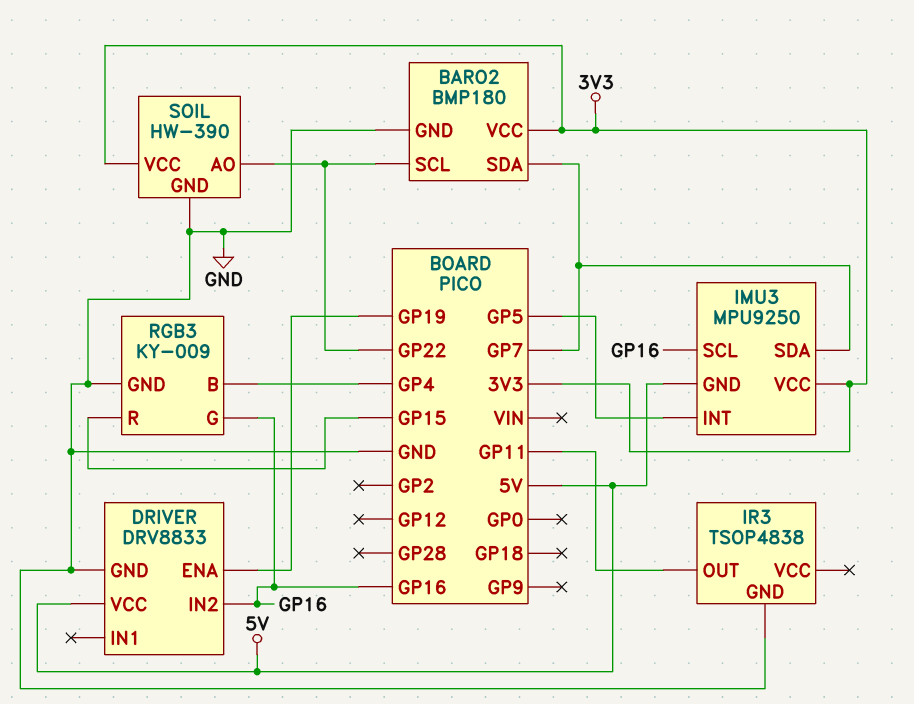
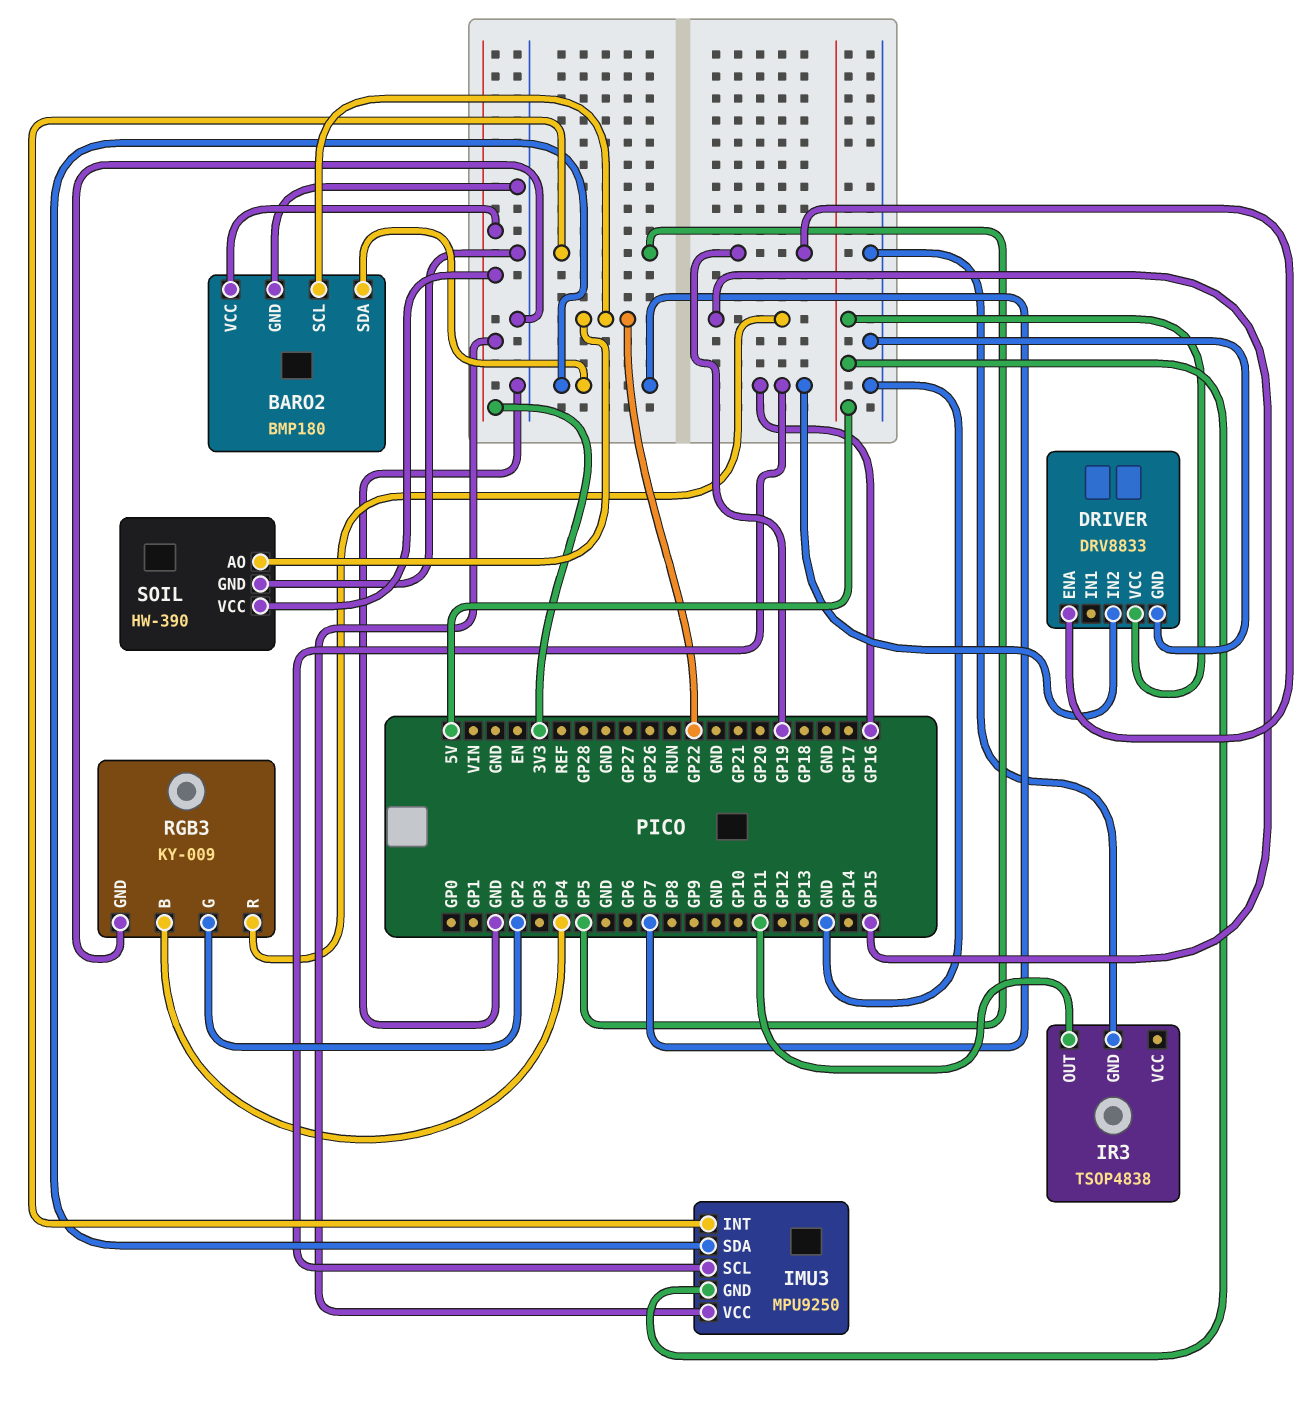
RGB3 pin G: GP16 -> GP2

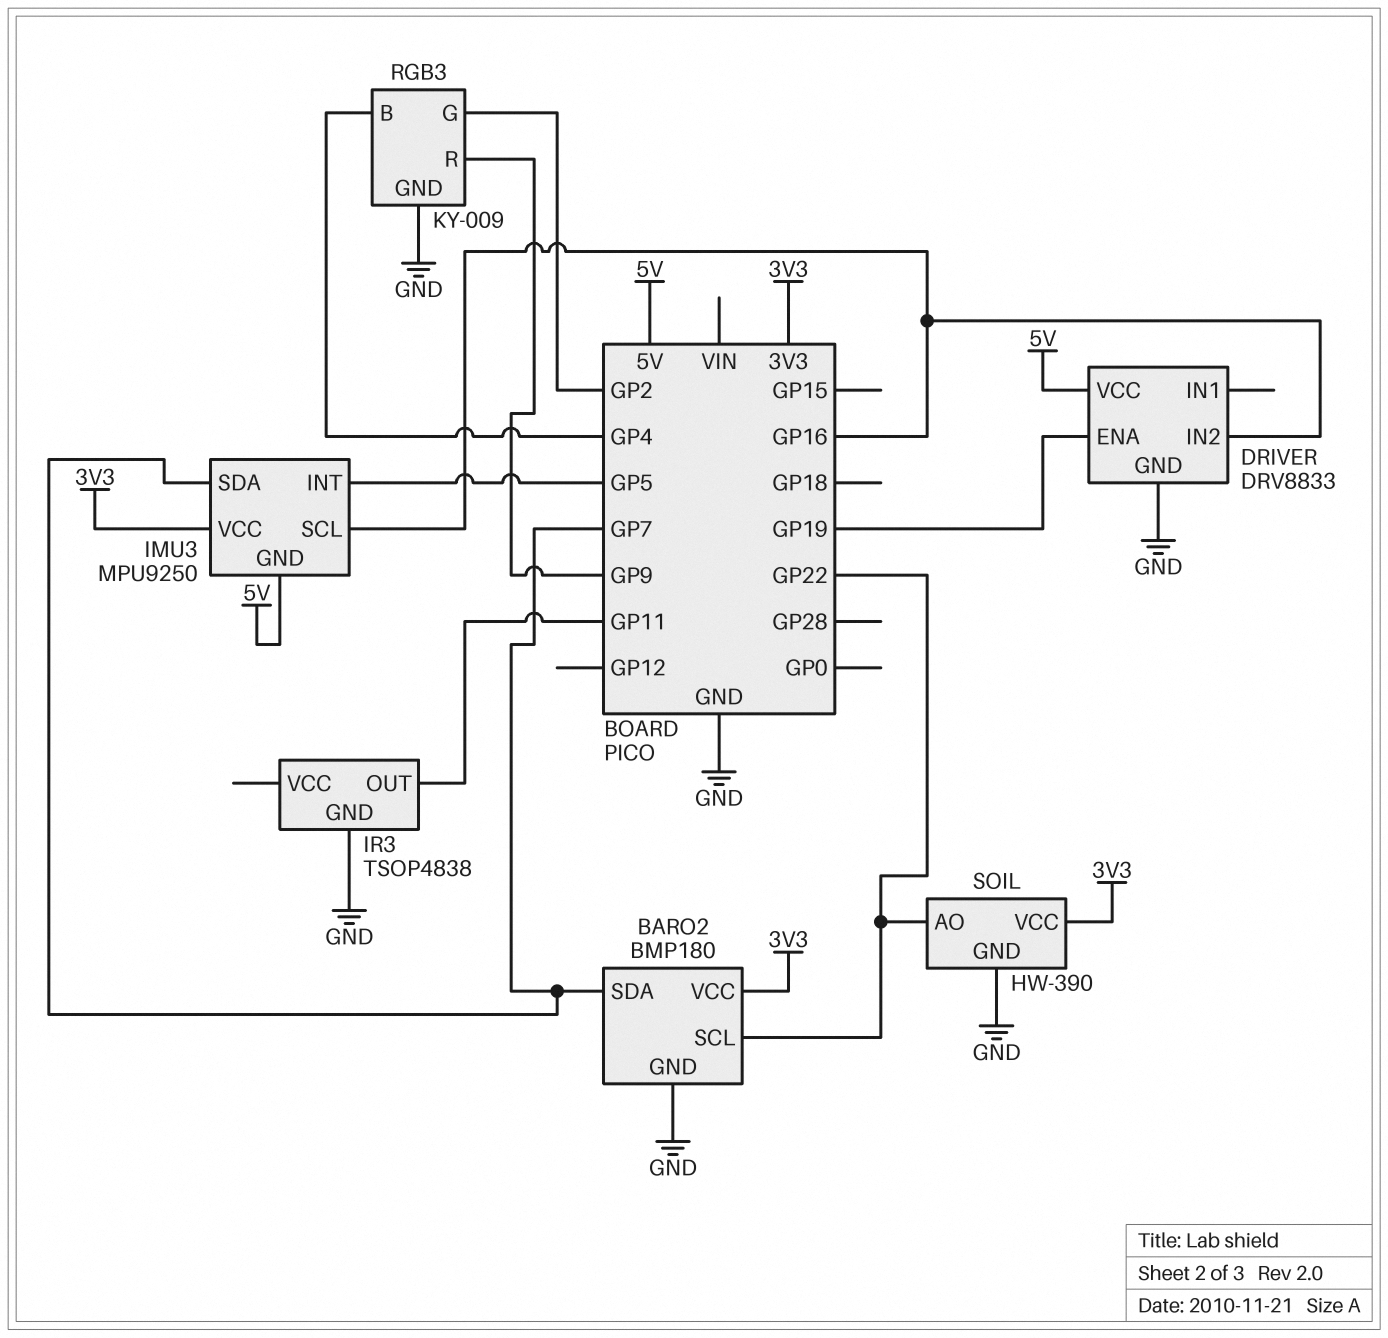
RGB3 pin R: GP15 -> GP9

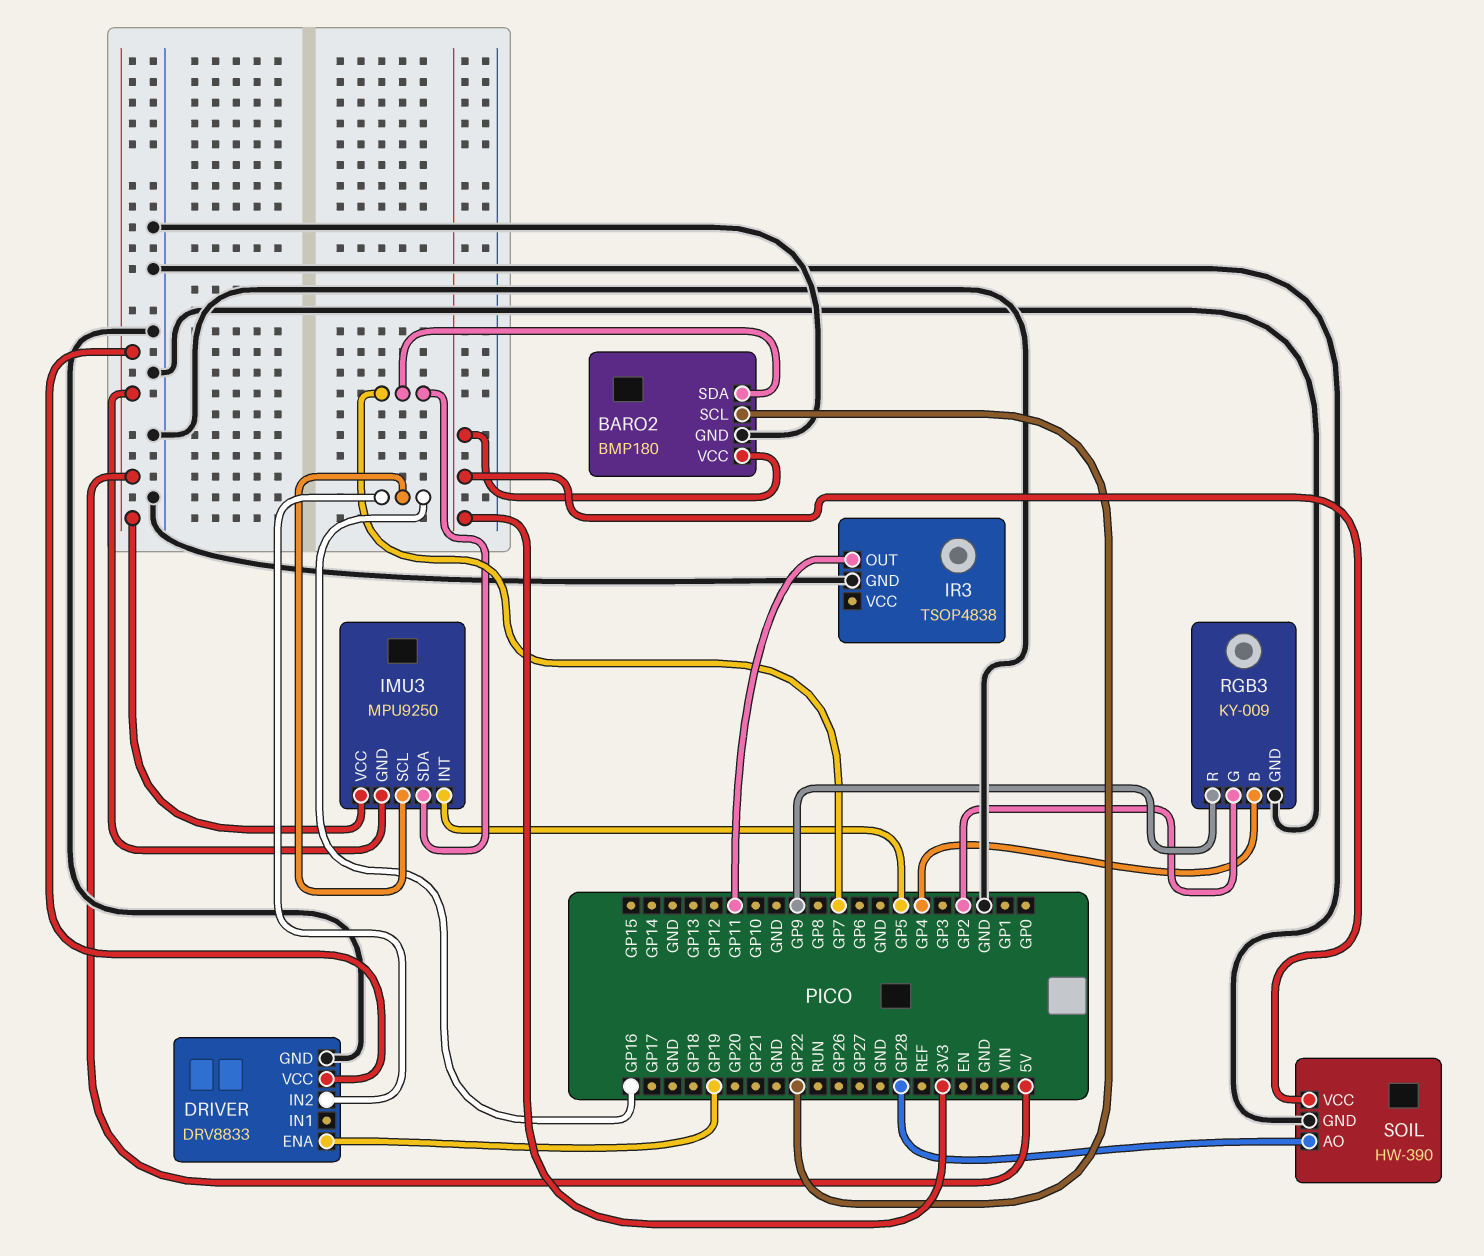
IMU3 pin VCC: 3V3 -> 5V
SOIL pin AO: GP22 -> GP28

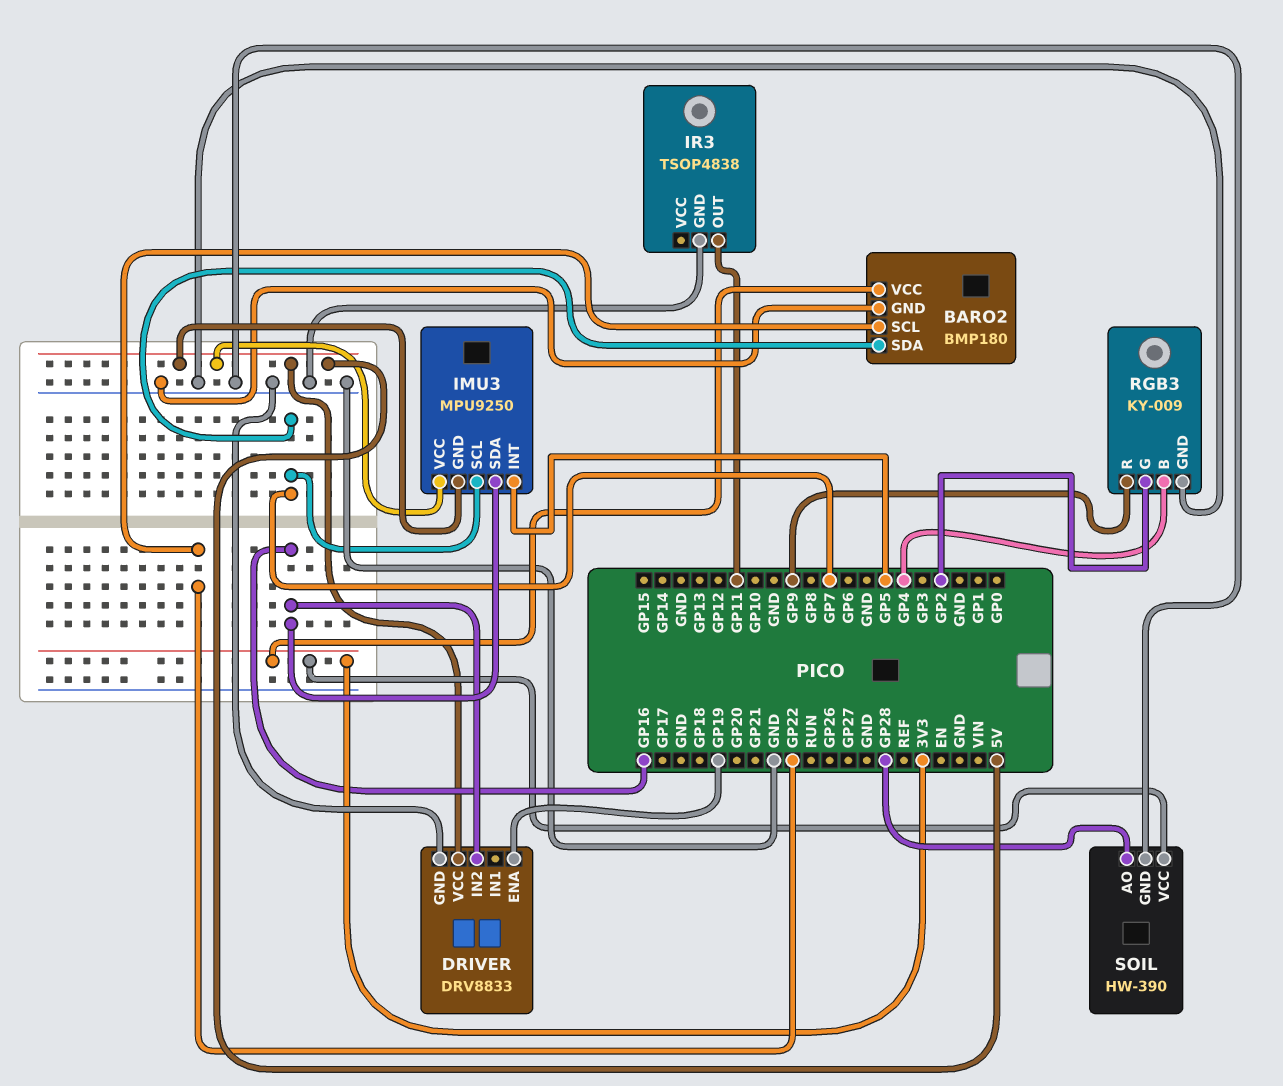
IMU3 pin SCL: GP16 -> GP7
IMU3 pin SDA: GP7 -> GP16

